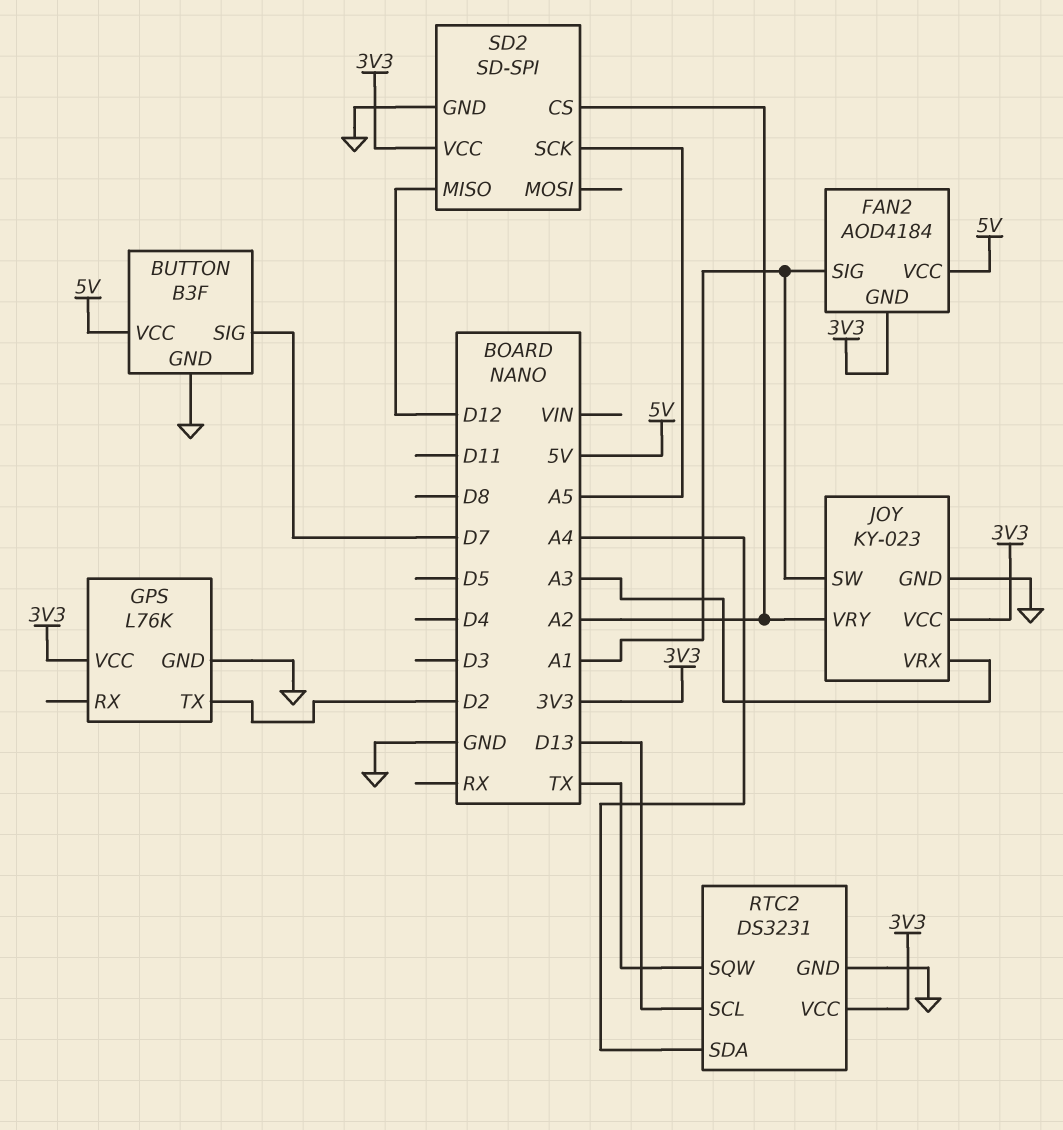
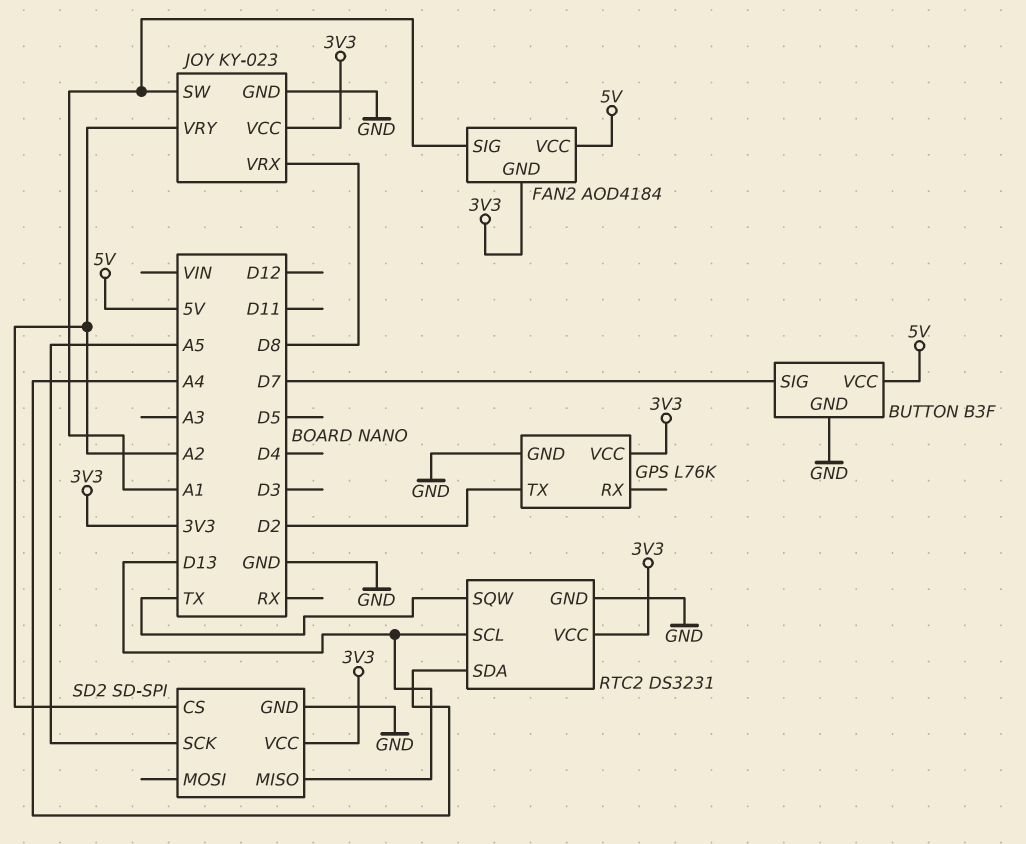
JOY pin VRX: A3 -> D8
SD2 pin MISO: D12 -> D13

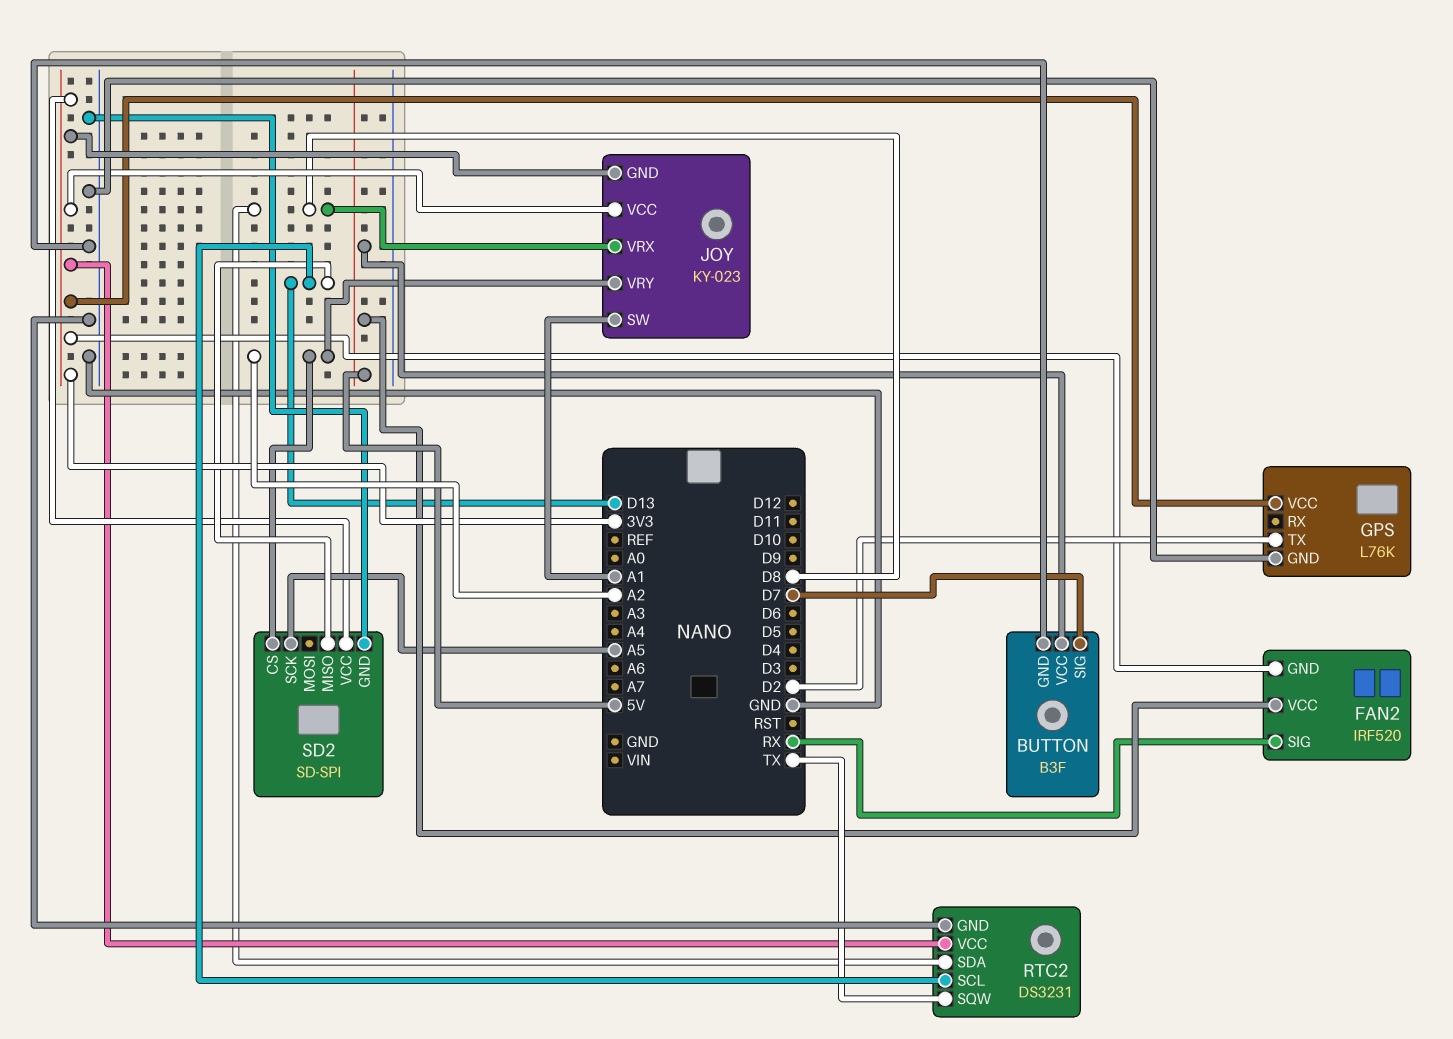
FAN2: AOD4184 -> IRF520
FAN2 pin SIG: A1 -> RX
JOY pin GND: GND -> 3V3
RTC2 pin SDA: A4 -> D8

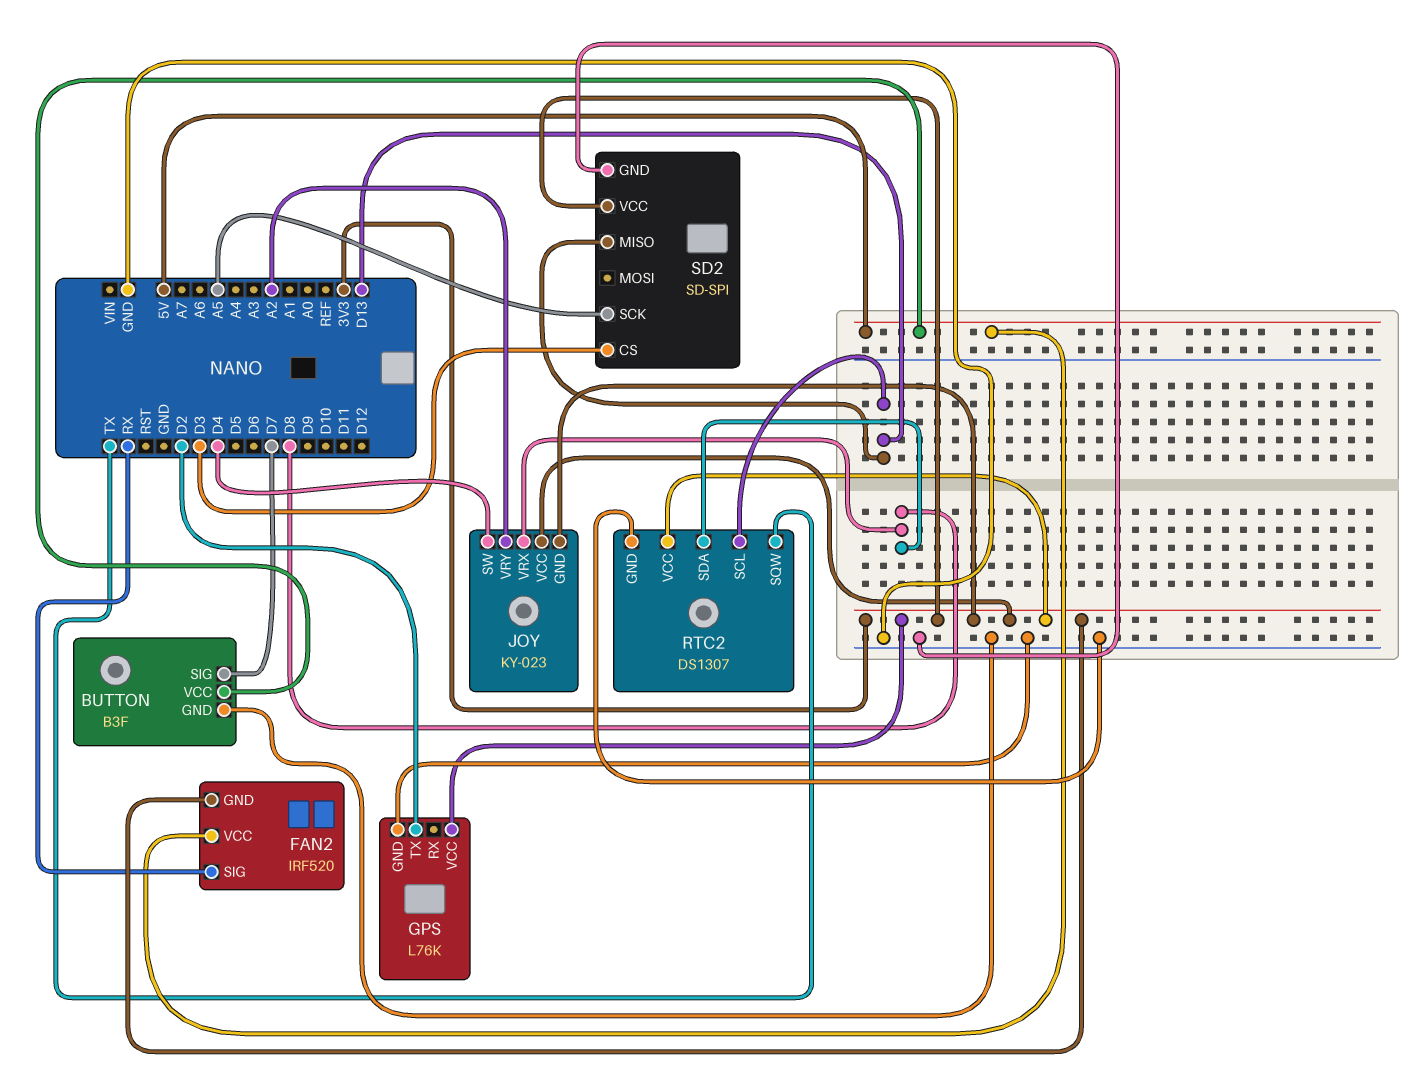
JOY pin SW: A1 -> D4
RTC2: DS3231 -> DS1307
SD2 pin CS: A2 -> D3

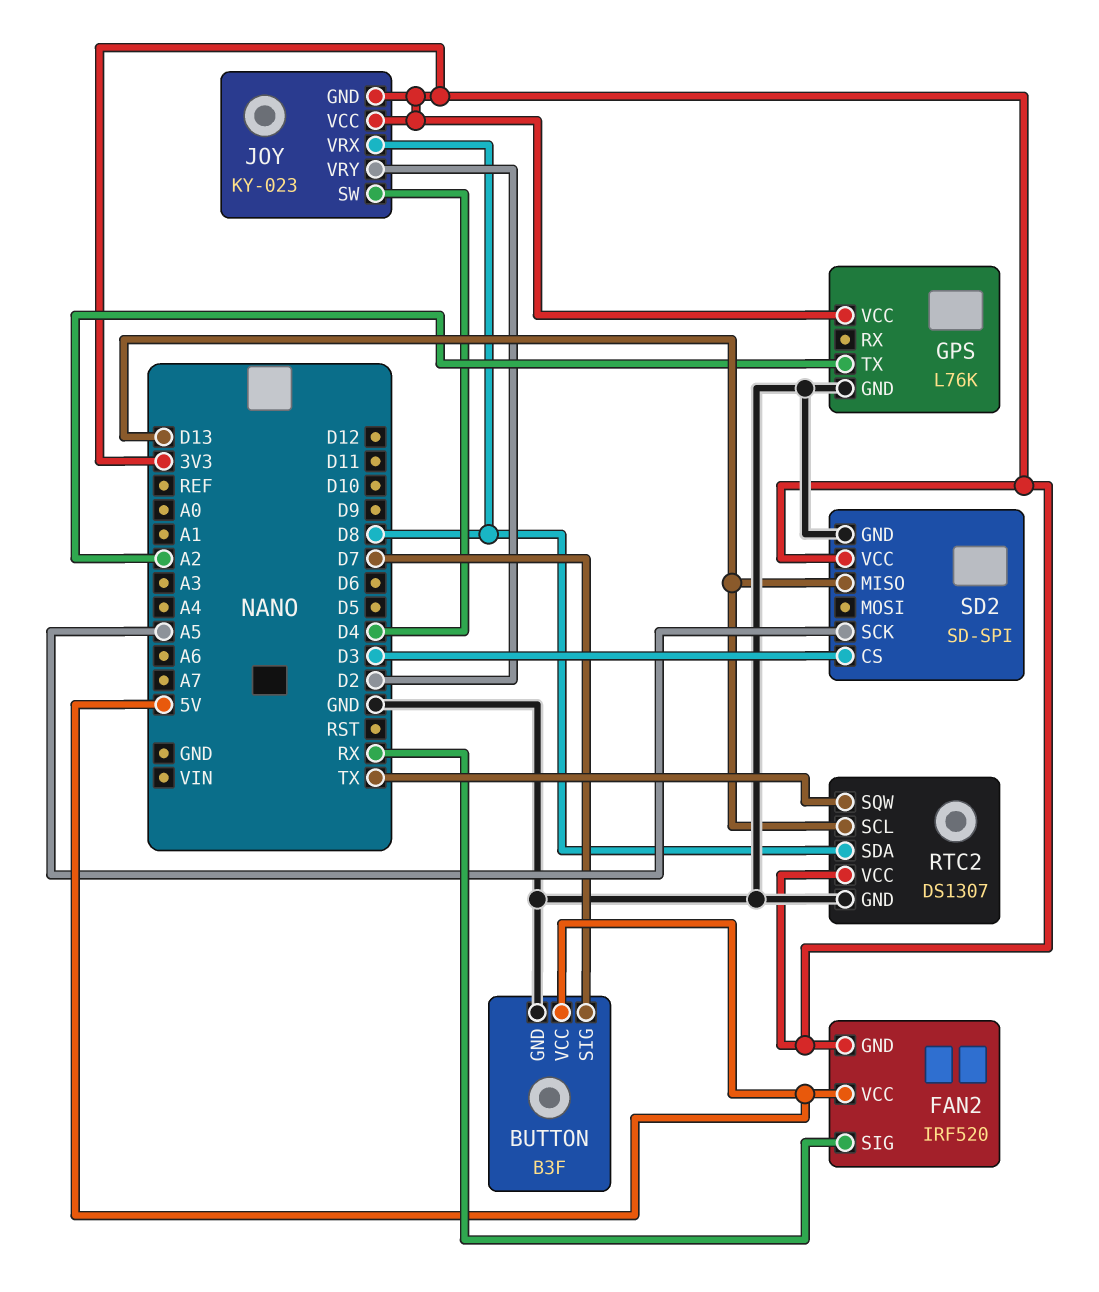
GPS pin TX: D2 -> A2
JOY pin VRY: A2 -> D2

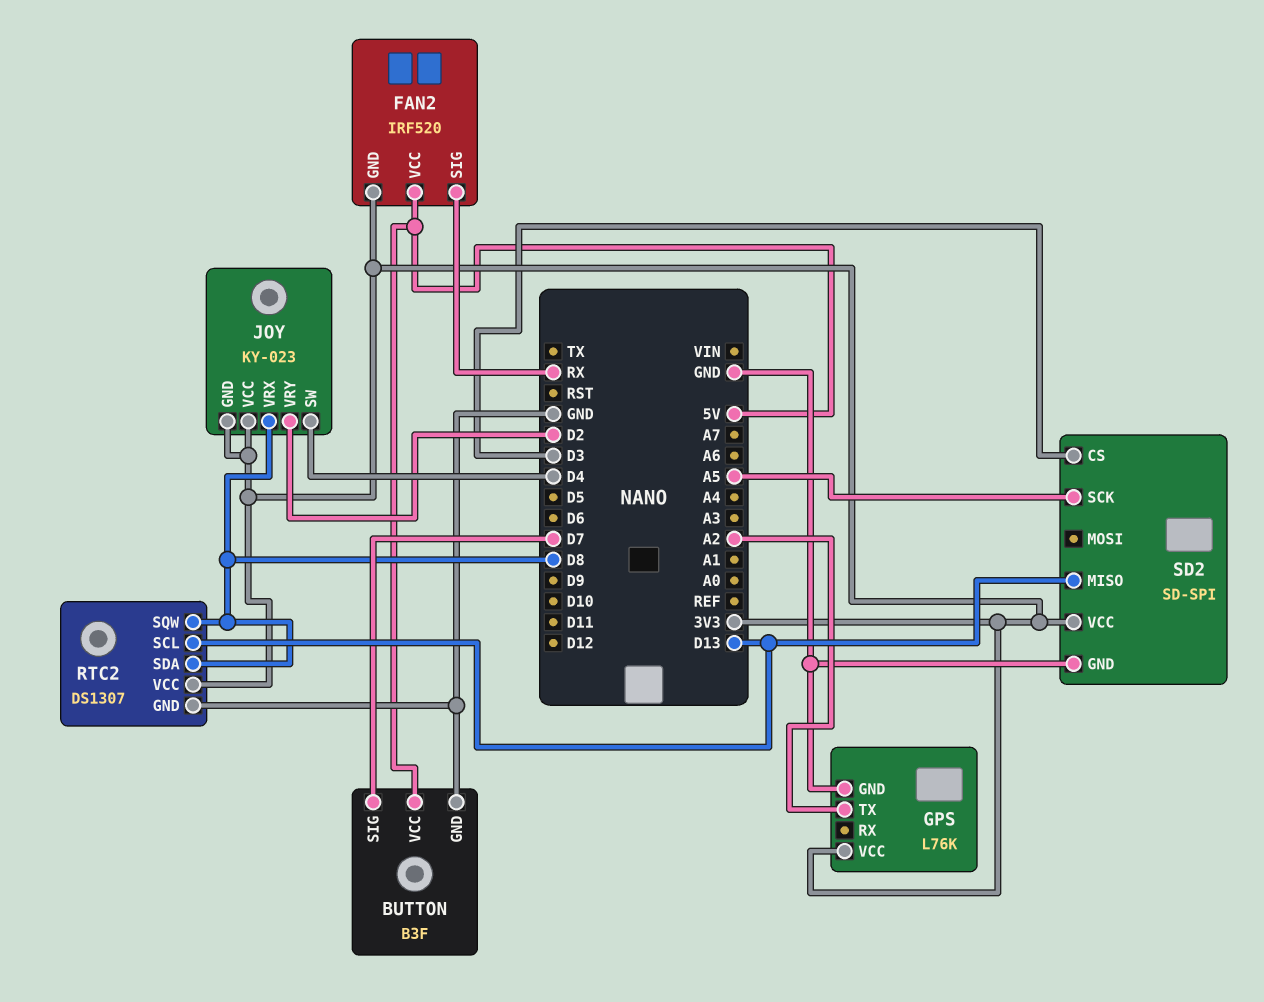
RTC2 pin SQW: TX -> D8

